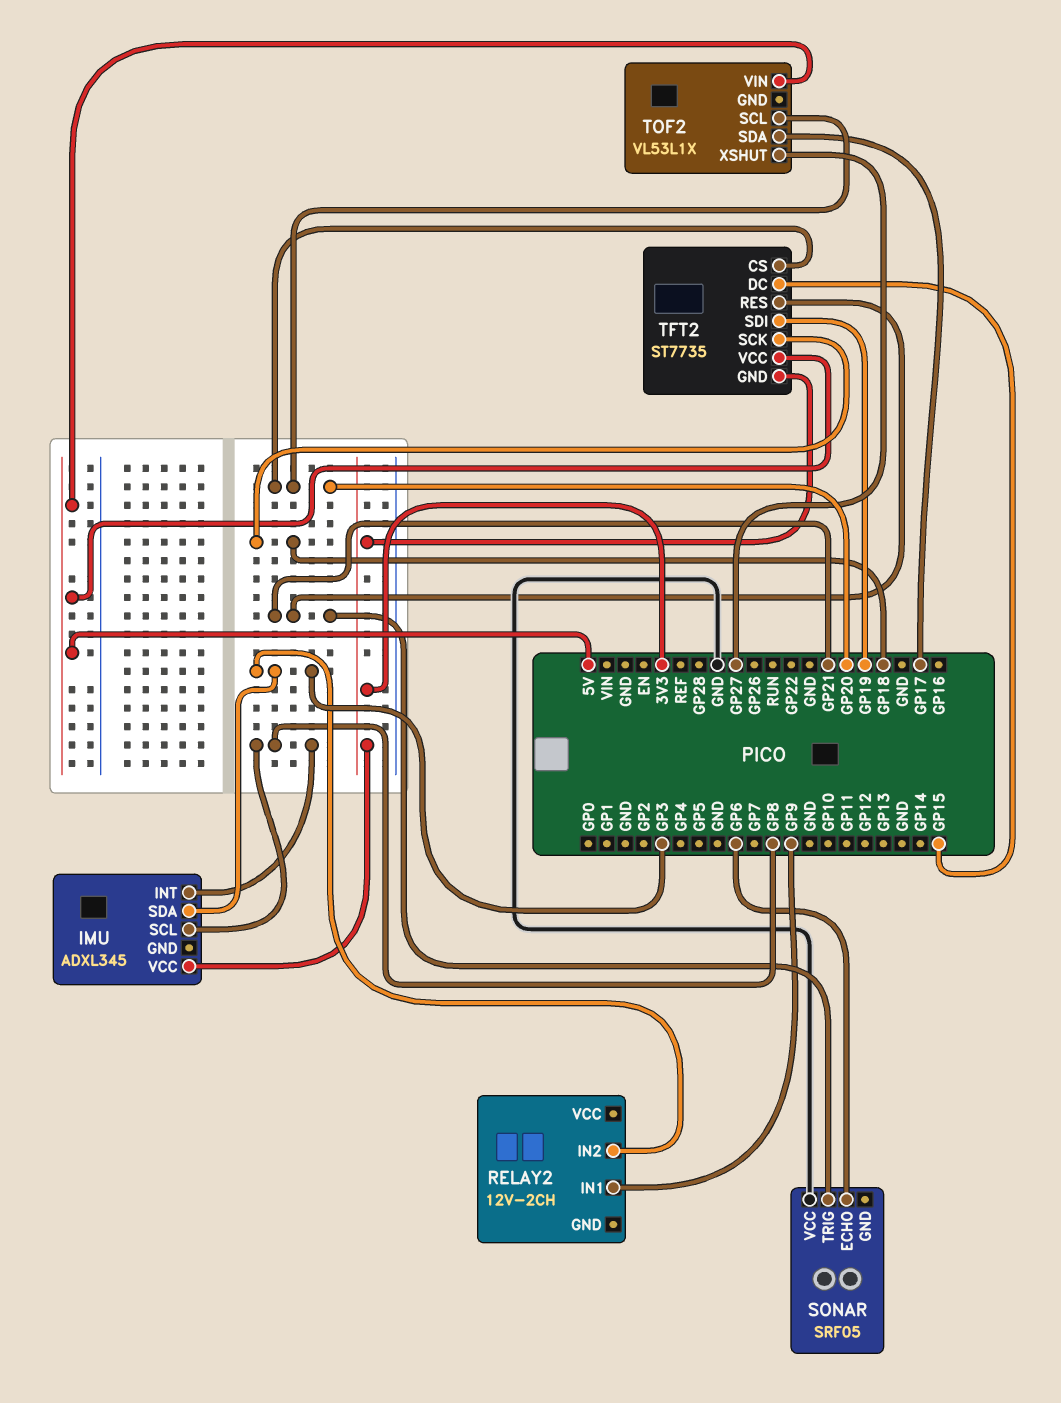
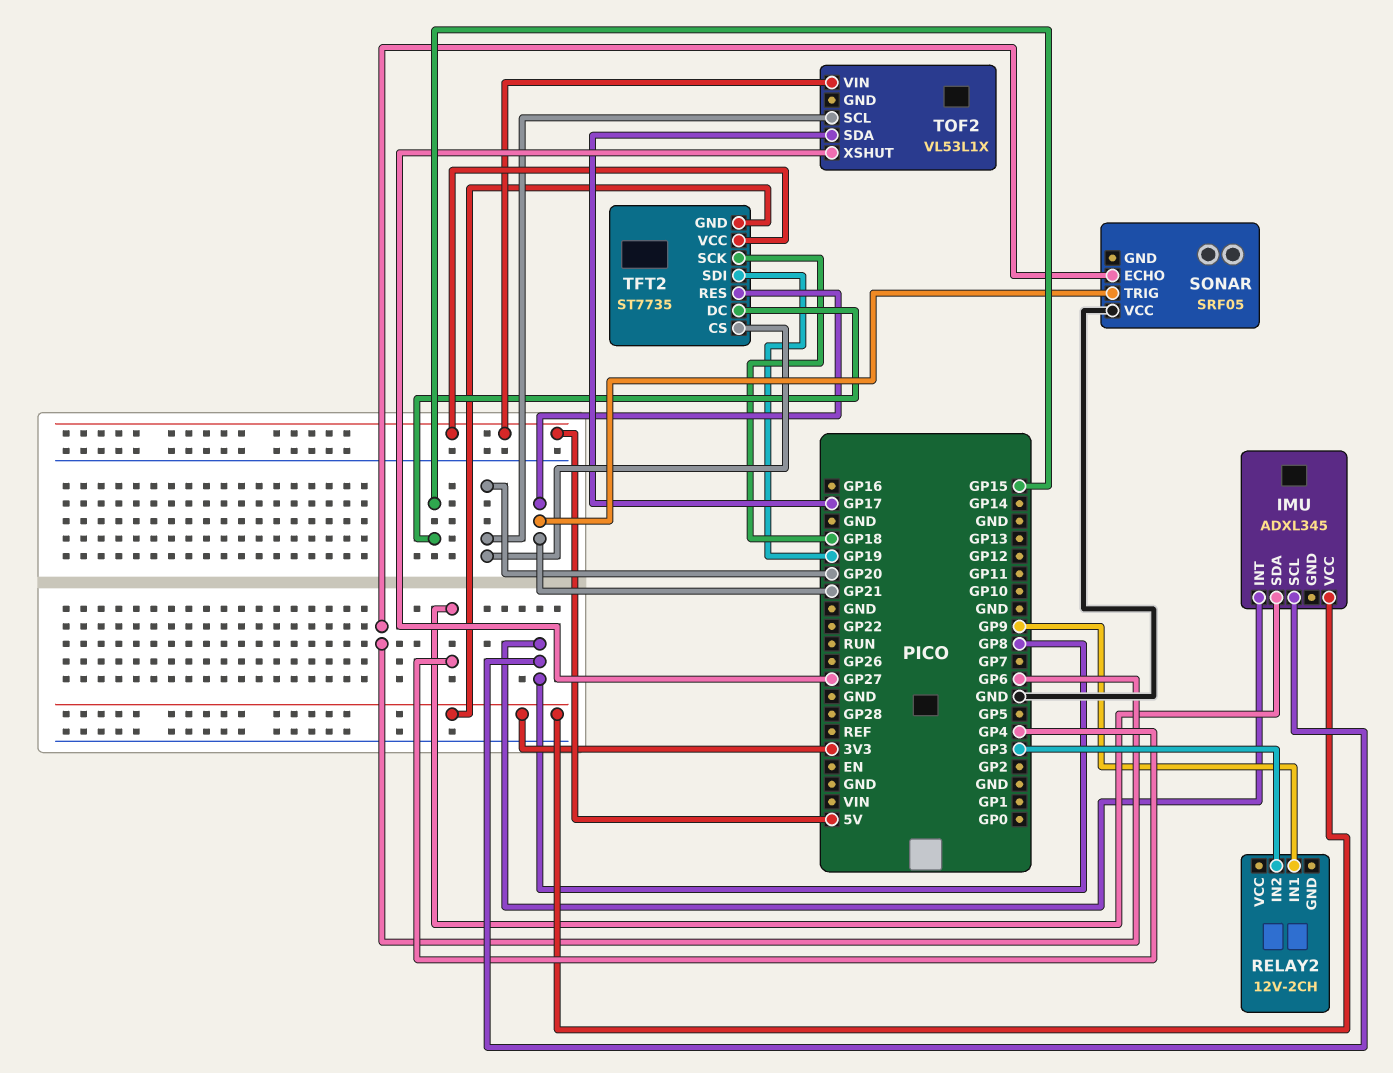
IMU pin SDA: GP3 -> GP4

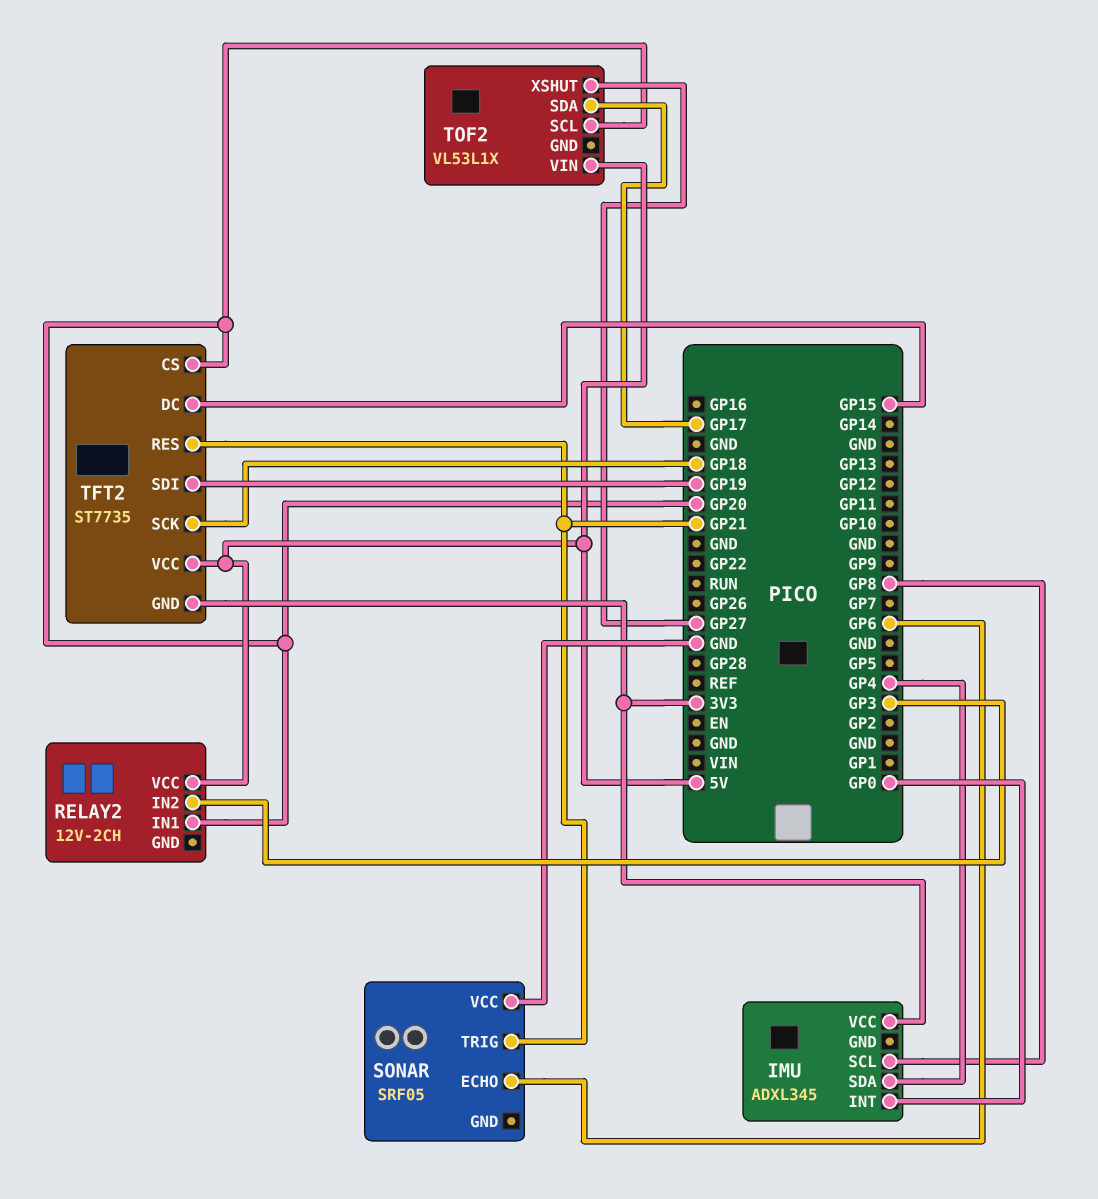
IMU pin INT: GP8 -> GP0
RELAY2 pin IN1: GP9 -> GP20
RELAY2 pin VCC: none -> 5V

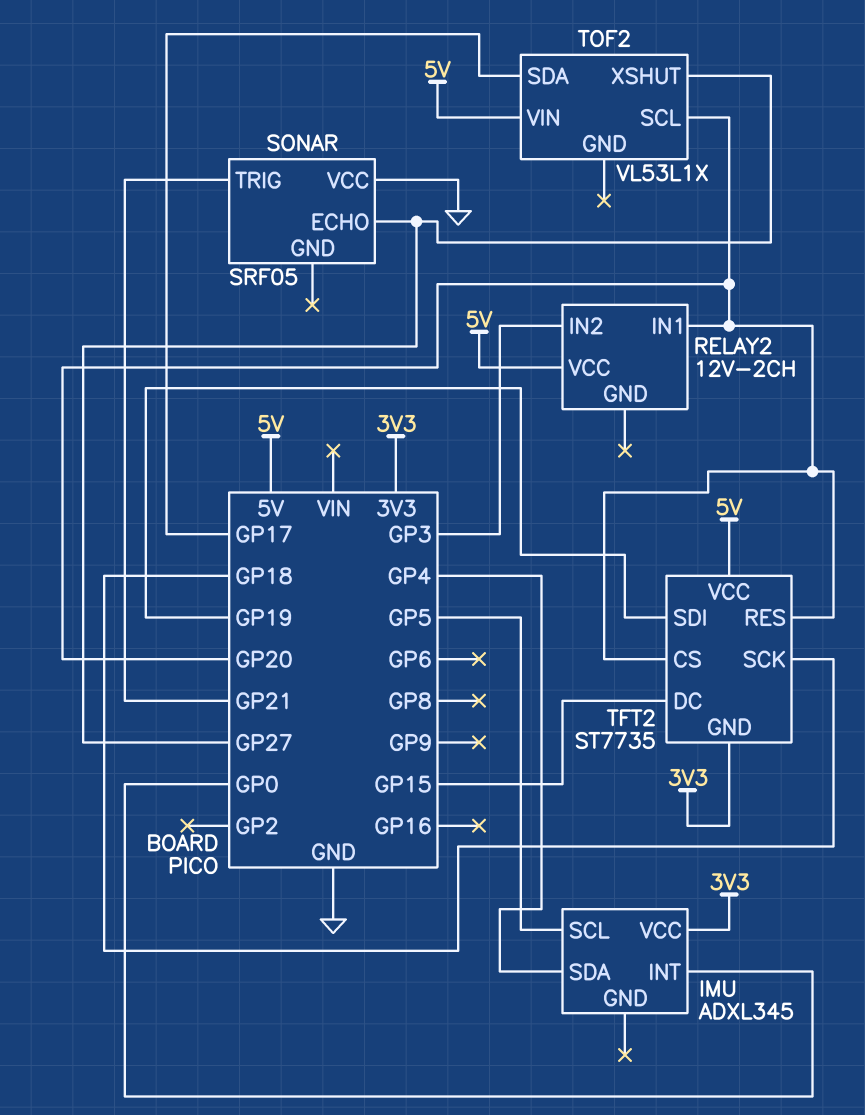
IMU pin SCL: GP8 -> GP5
SONAR pin ECHO: GP6 -> GP27
TFT2 pin RES: GP21 -> GP20

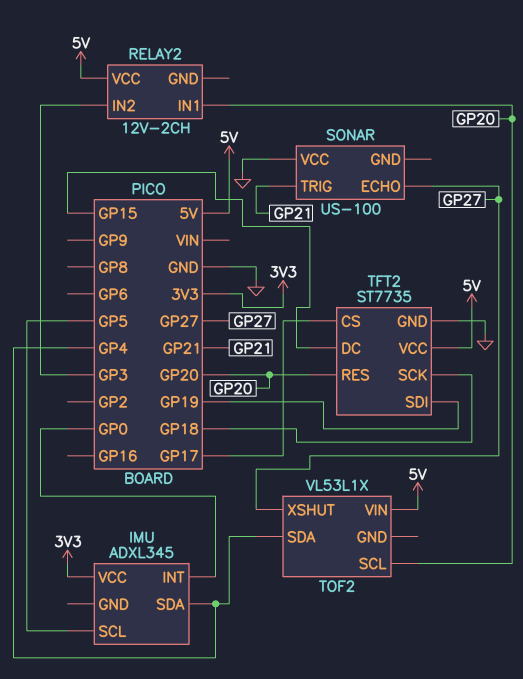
SONAR: SRF05 -> US-100
TFT2 pin CS: GP20 -> GP17
TFT2 pin GND: 3V3 -> GND
TOF2 pin SDA: GP17 -> GP4

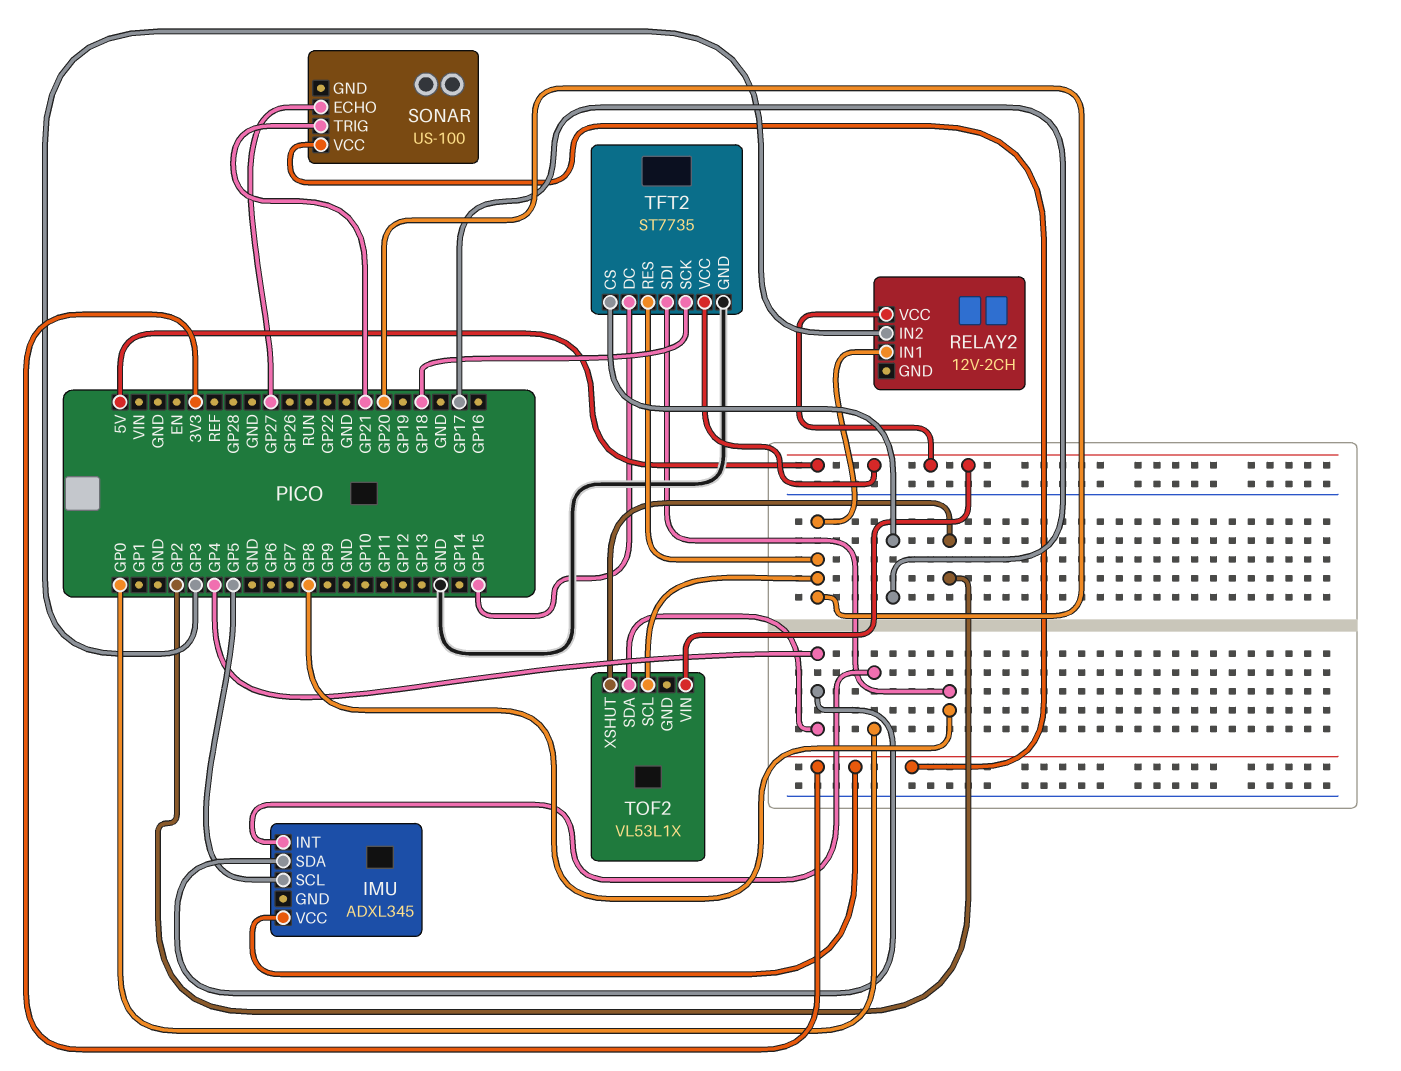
SONAR pin VCC: GND -> 3V3
TFT2 pin SDI: GP19 -> GP8
TOF2 pin XSHUT: GP27 -> GP2

